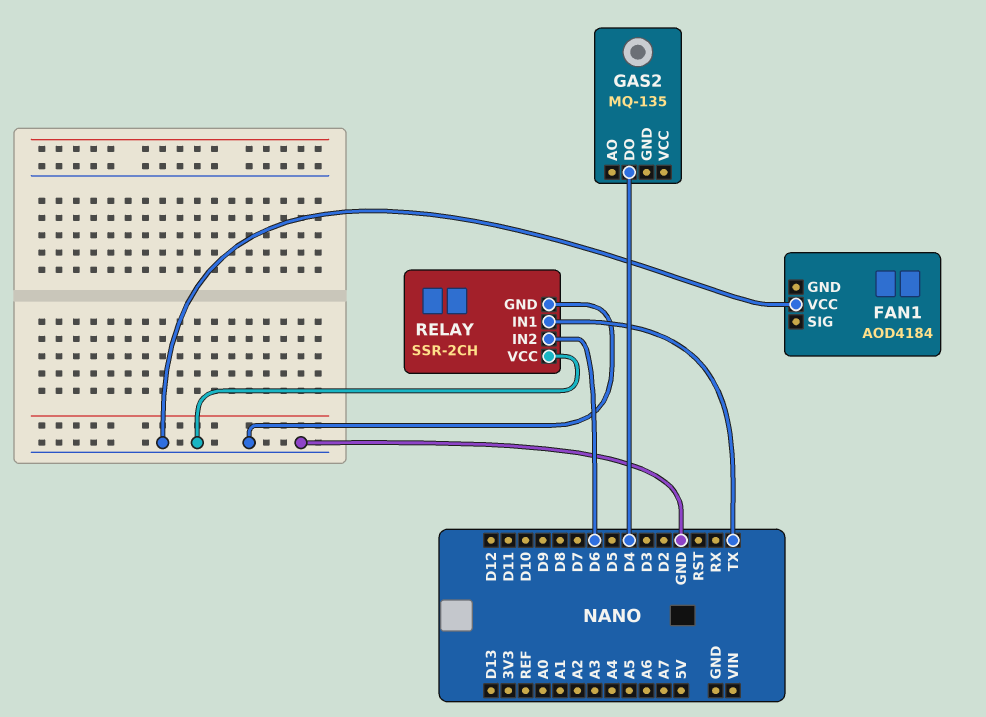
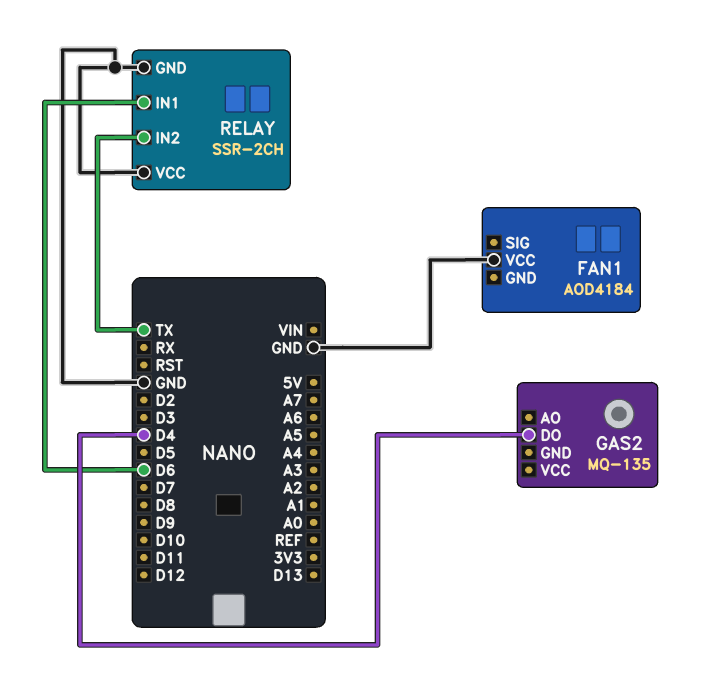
RELAY pin IN1: TX -> D6
RELAY pin IN2: D6 -> TX

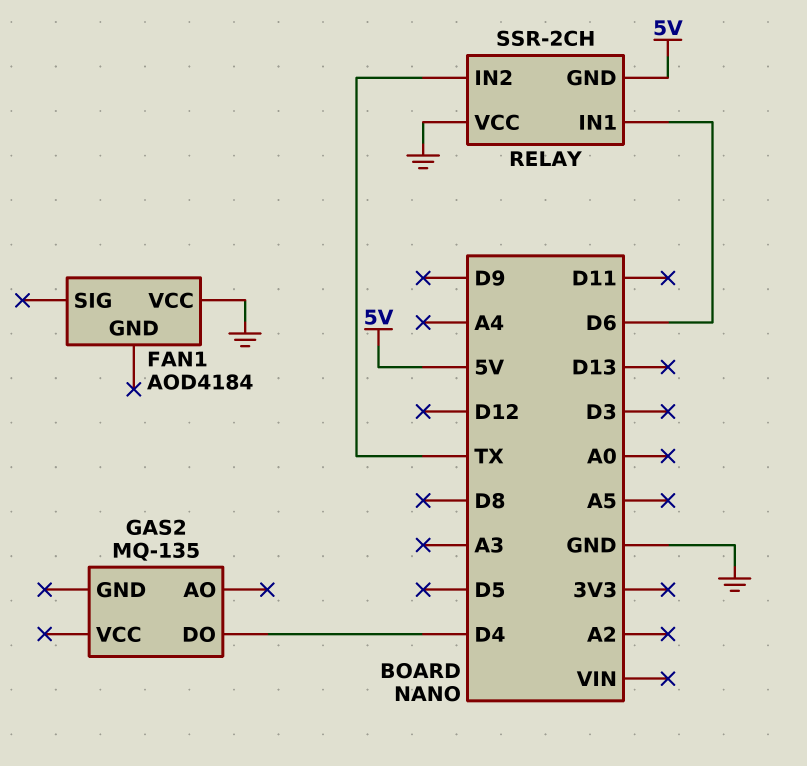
RELAY pin GND: GND -> 5V

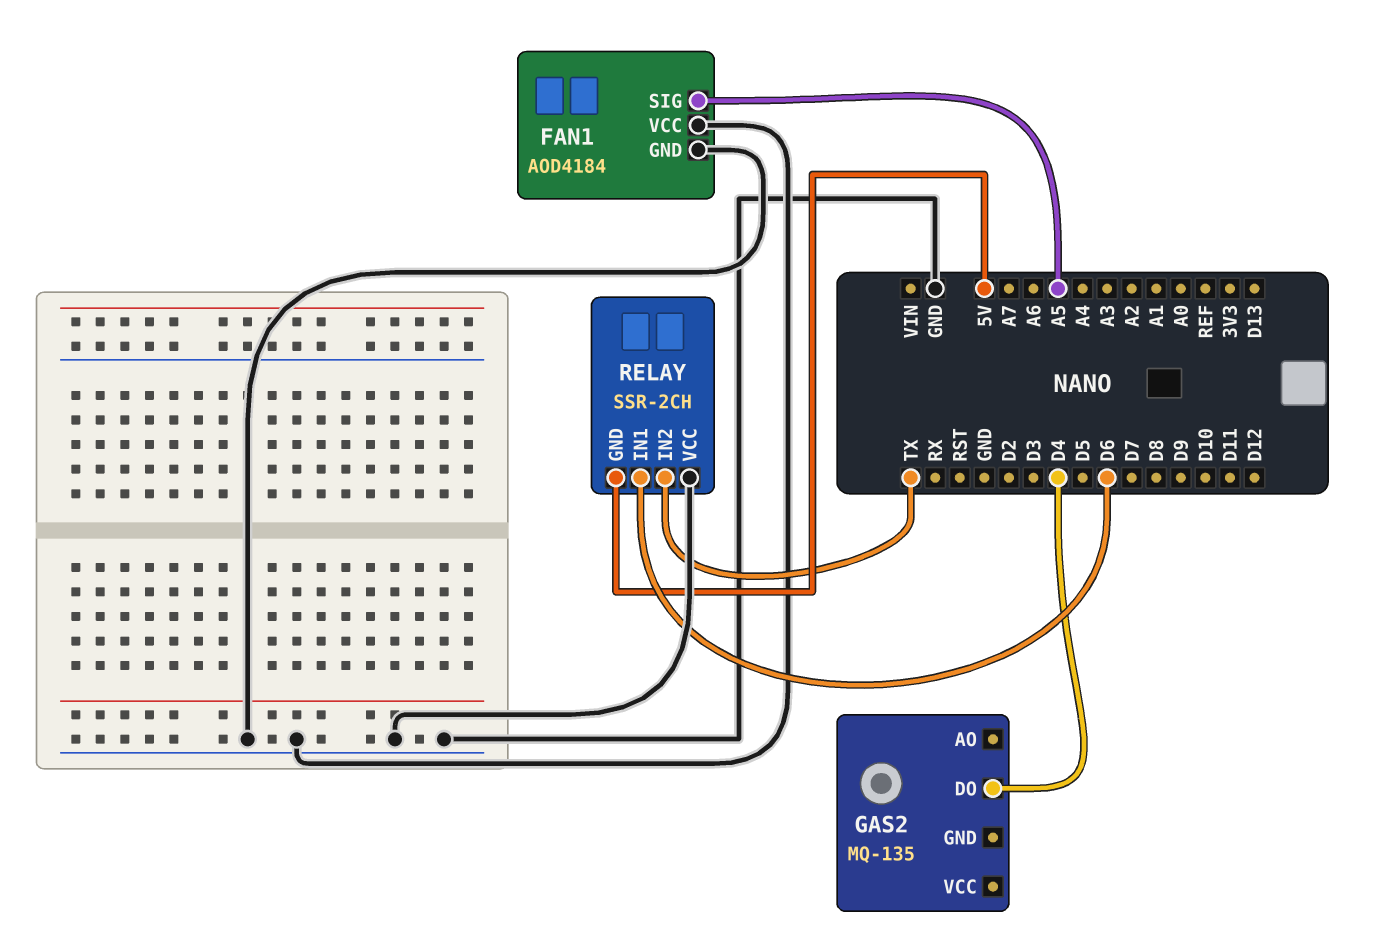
FAN1 pin GND: none -> GND
FAN1 pin SIG: none -> A5

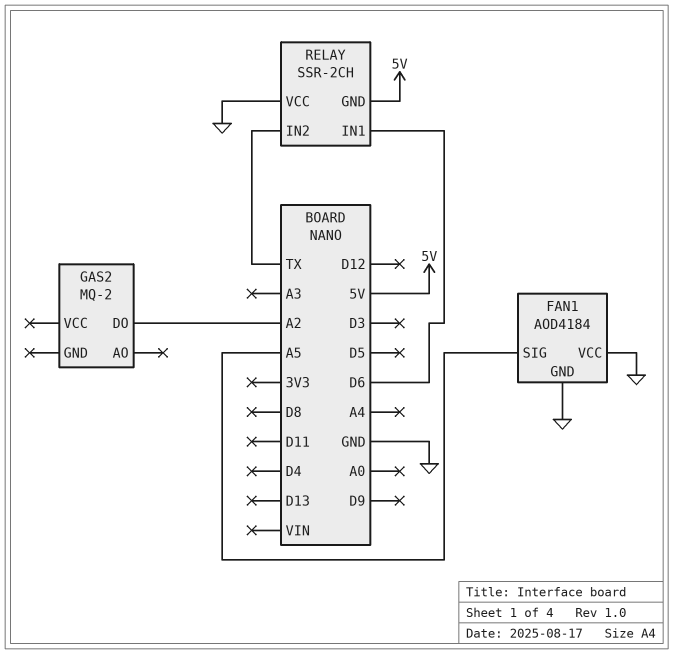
GAS2: MQ-135 -> MQ-2
GAS2 pin DO: D4 -> A2

